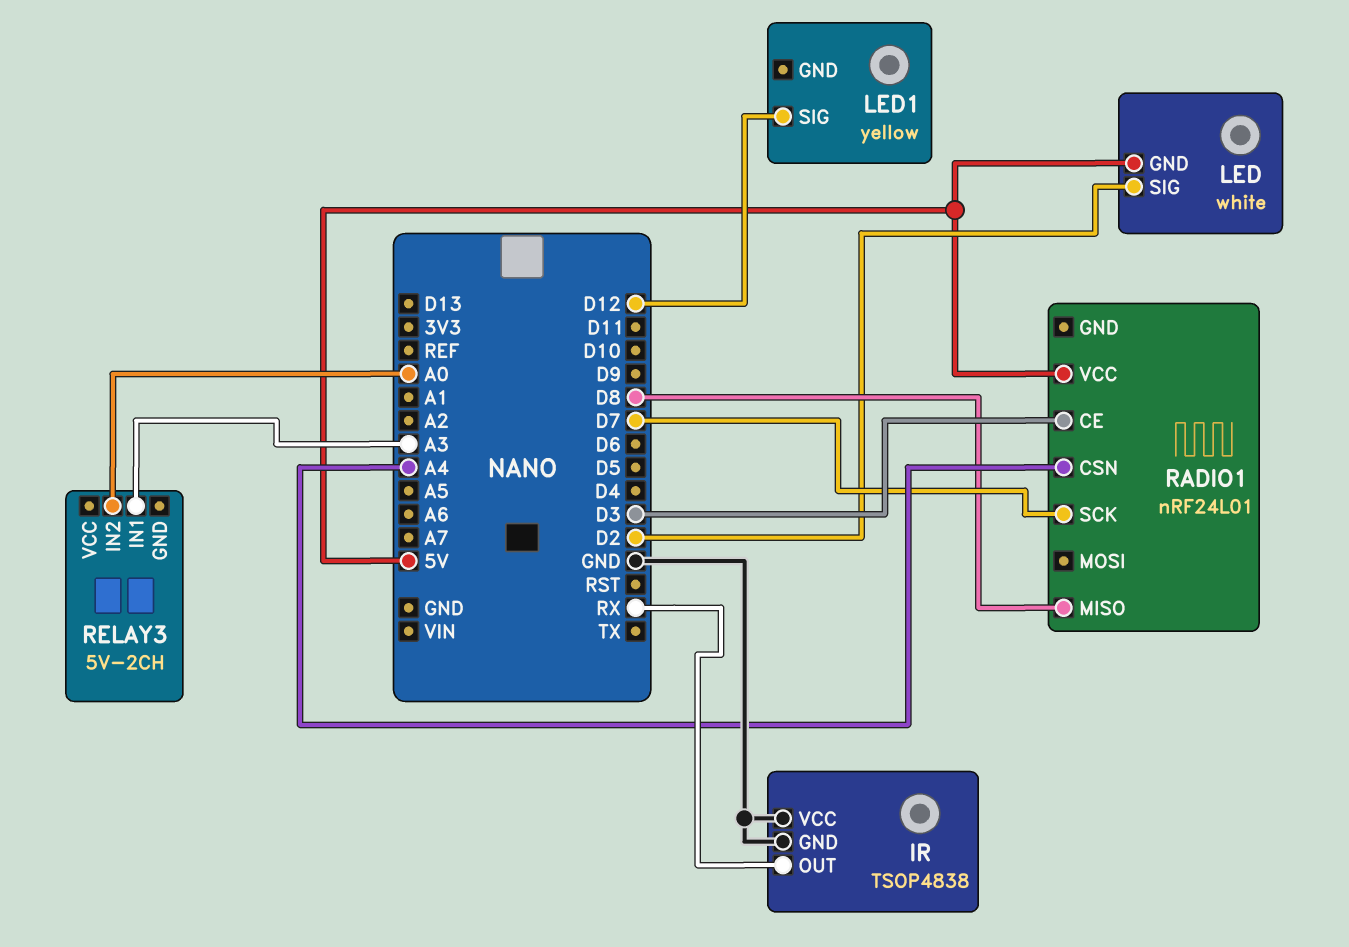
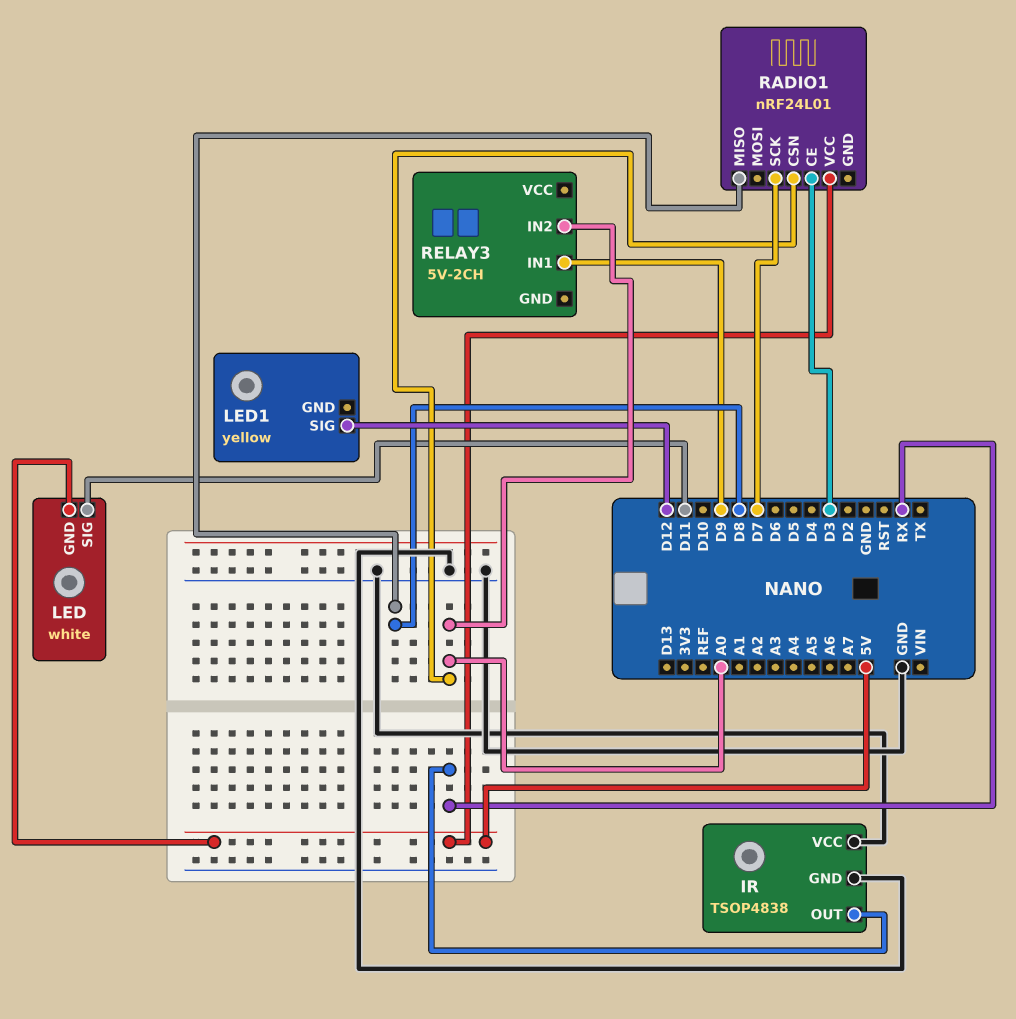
LED pin SIG: D2 -> D11
RADIO1 pin CSN: A4 -> A0
RELAY3 pin IN1: A3 -> D9

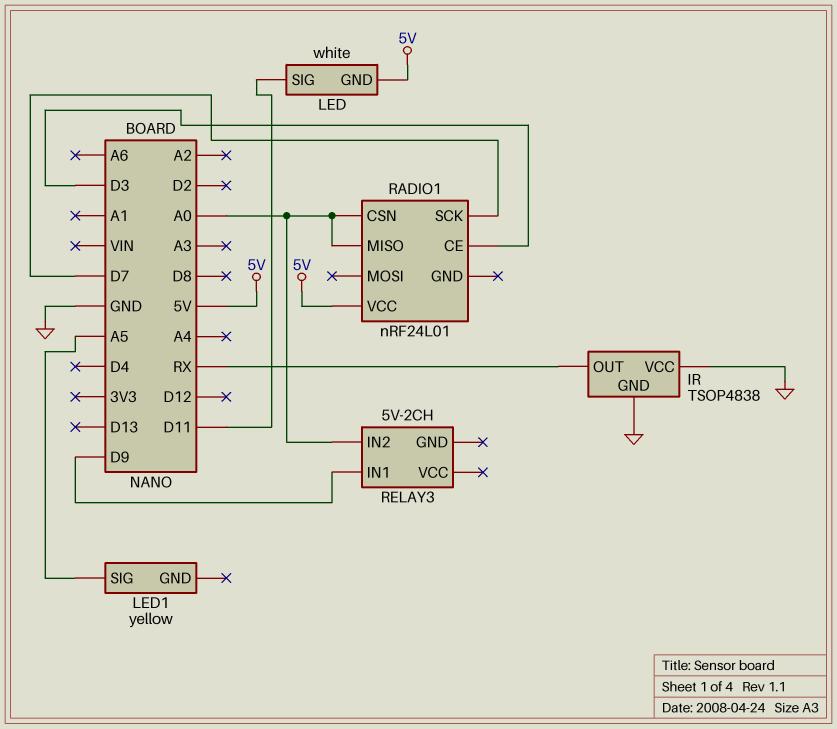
LED1 pin SIG: D12 -> A5
RADIO1 pin MISO: D8 -> A0

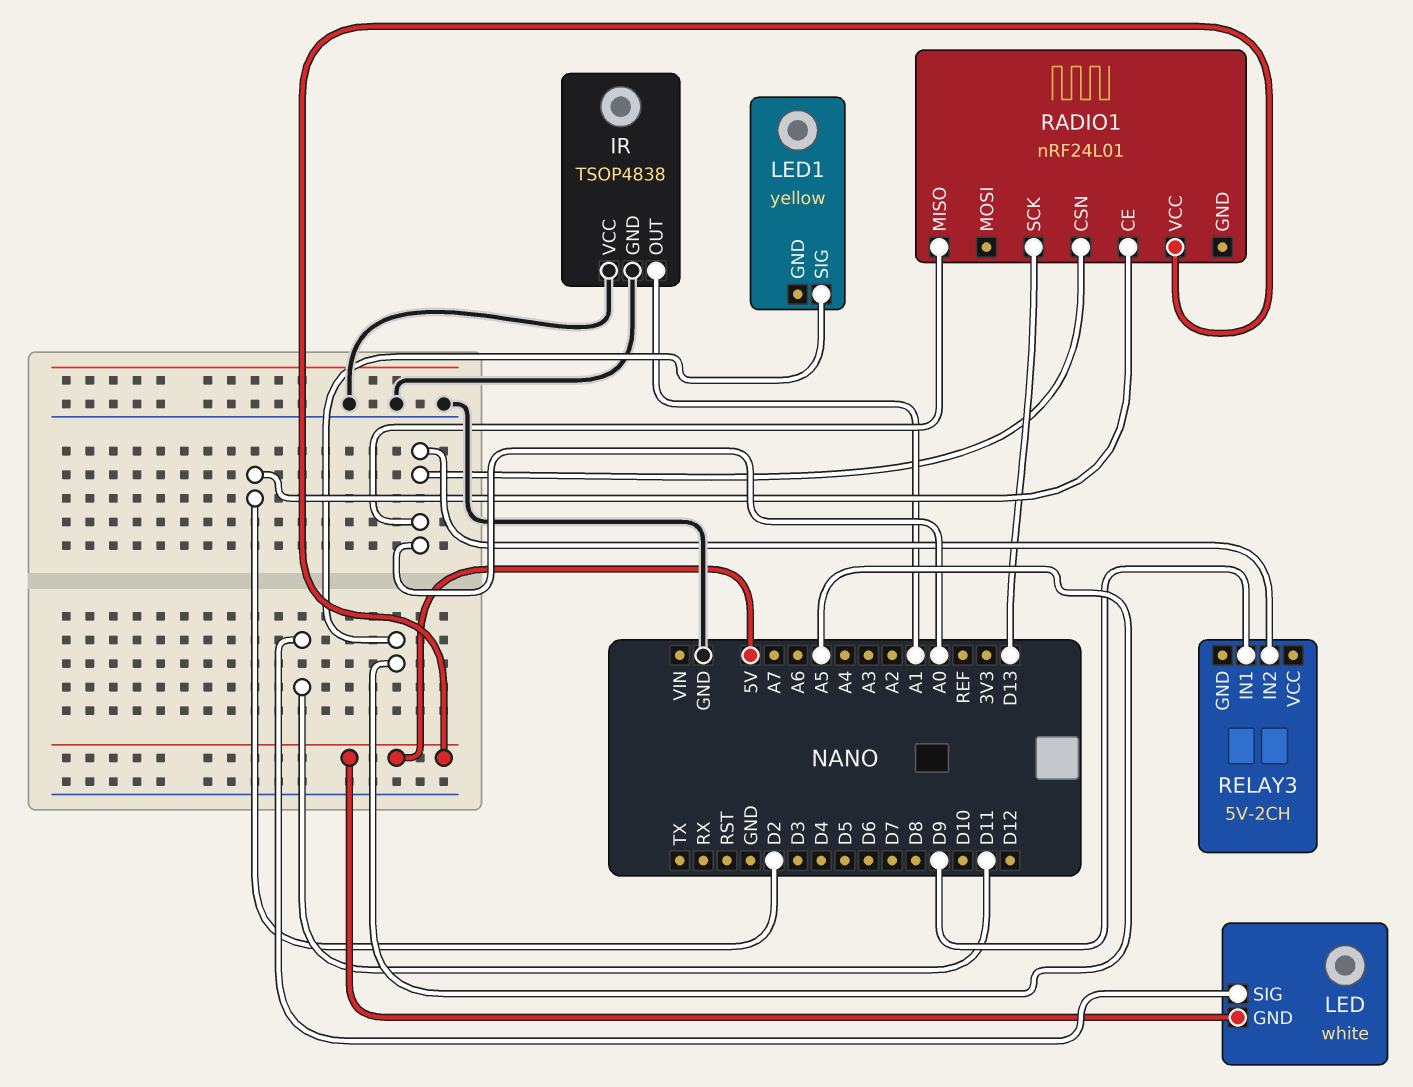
IR pin OUT: RX -> A1
RADIO1 pin CE: D3 -> D2
RADIO1 pin SCK: D7 -> D13

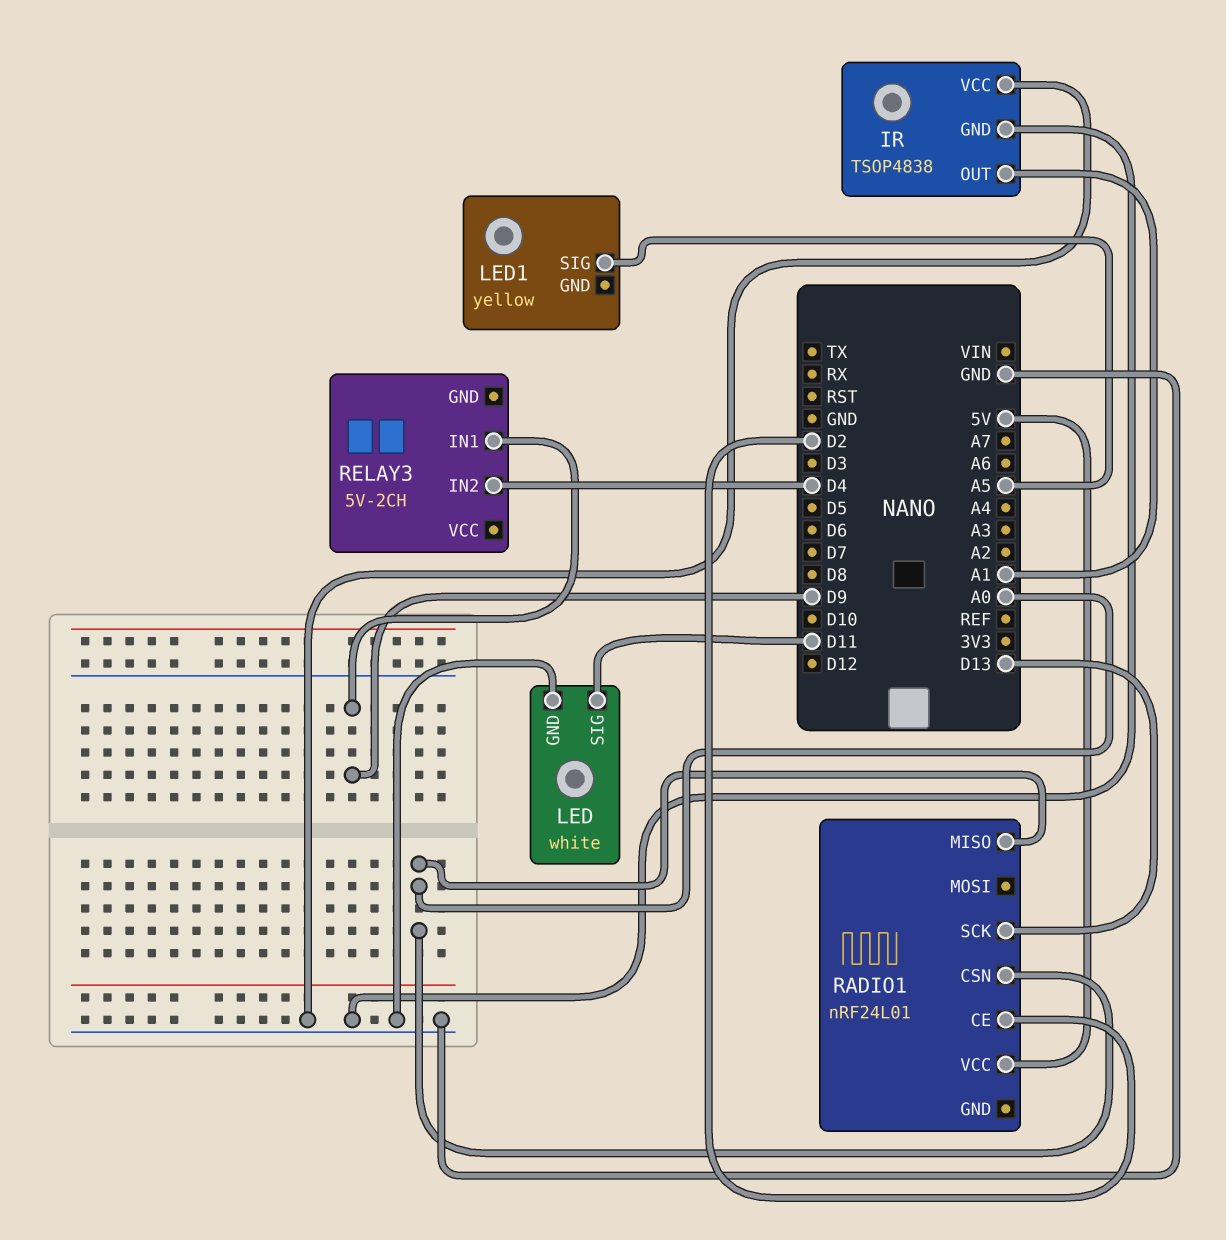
LED pin GND: 5V -> GND
RELAY3 pin IN2: A0 -> D4

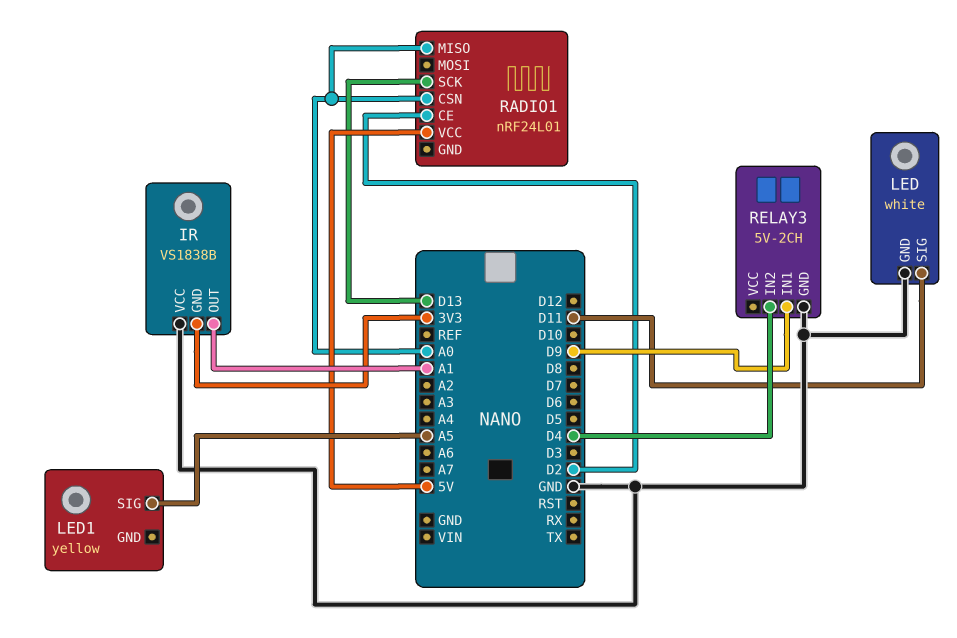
IR: TSOP4838 -> VS1838B
IR pin GND: GND -> 3V3
RELAY3 pin GND: none -> GND

